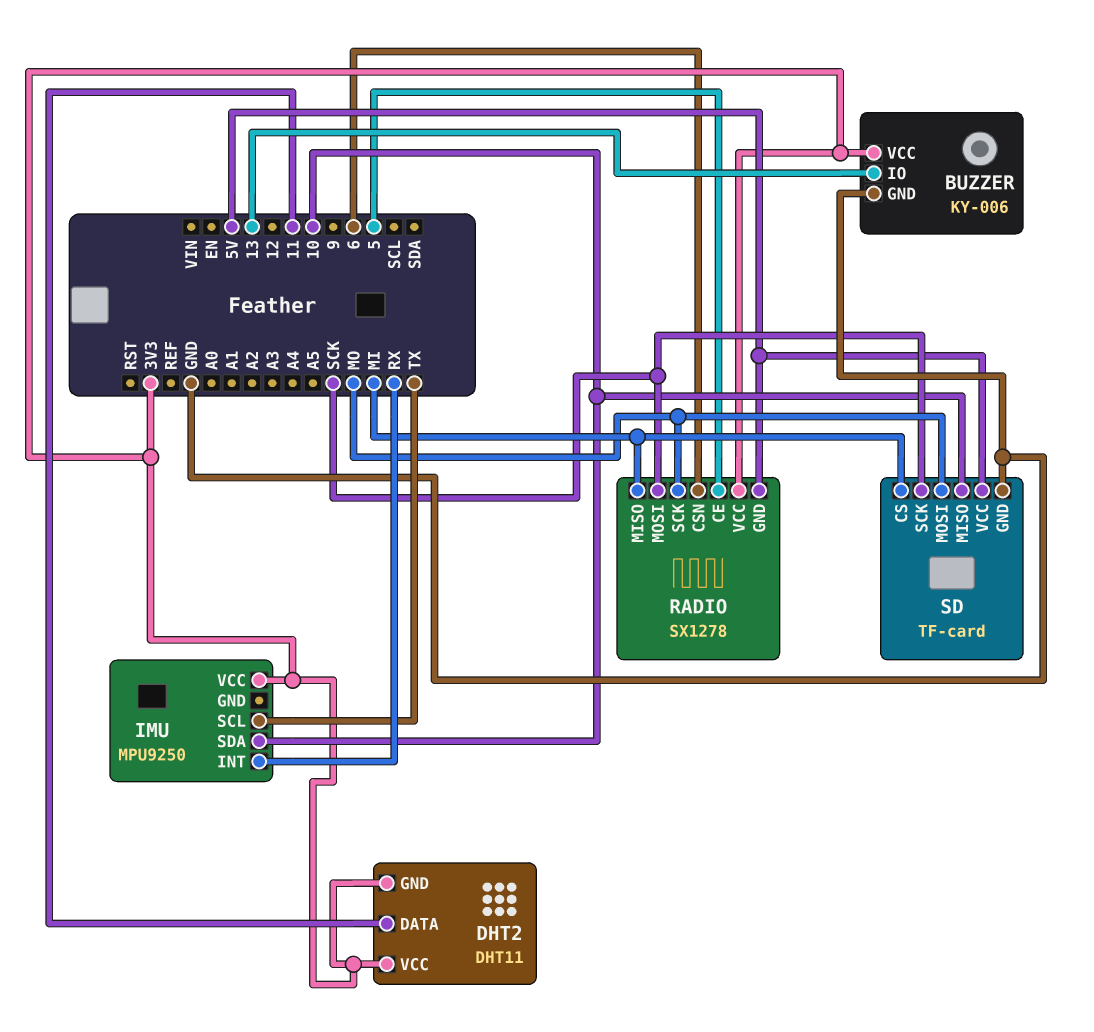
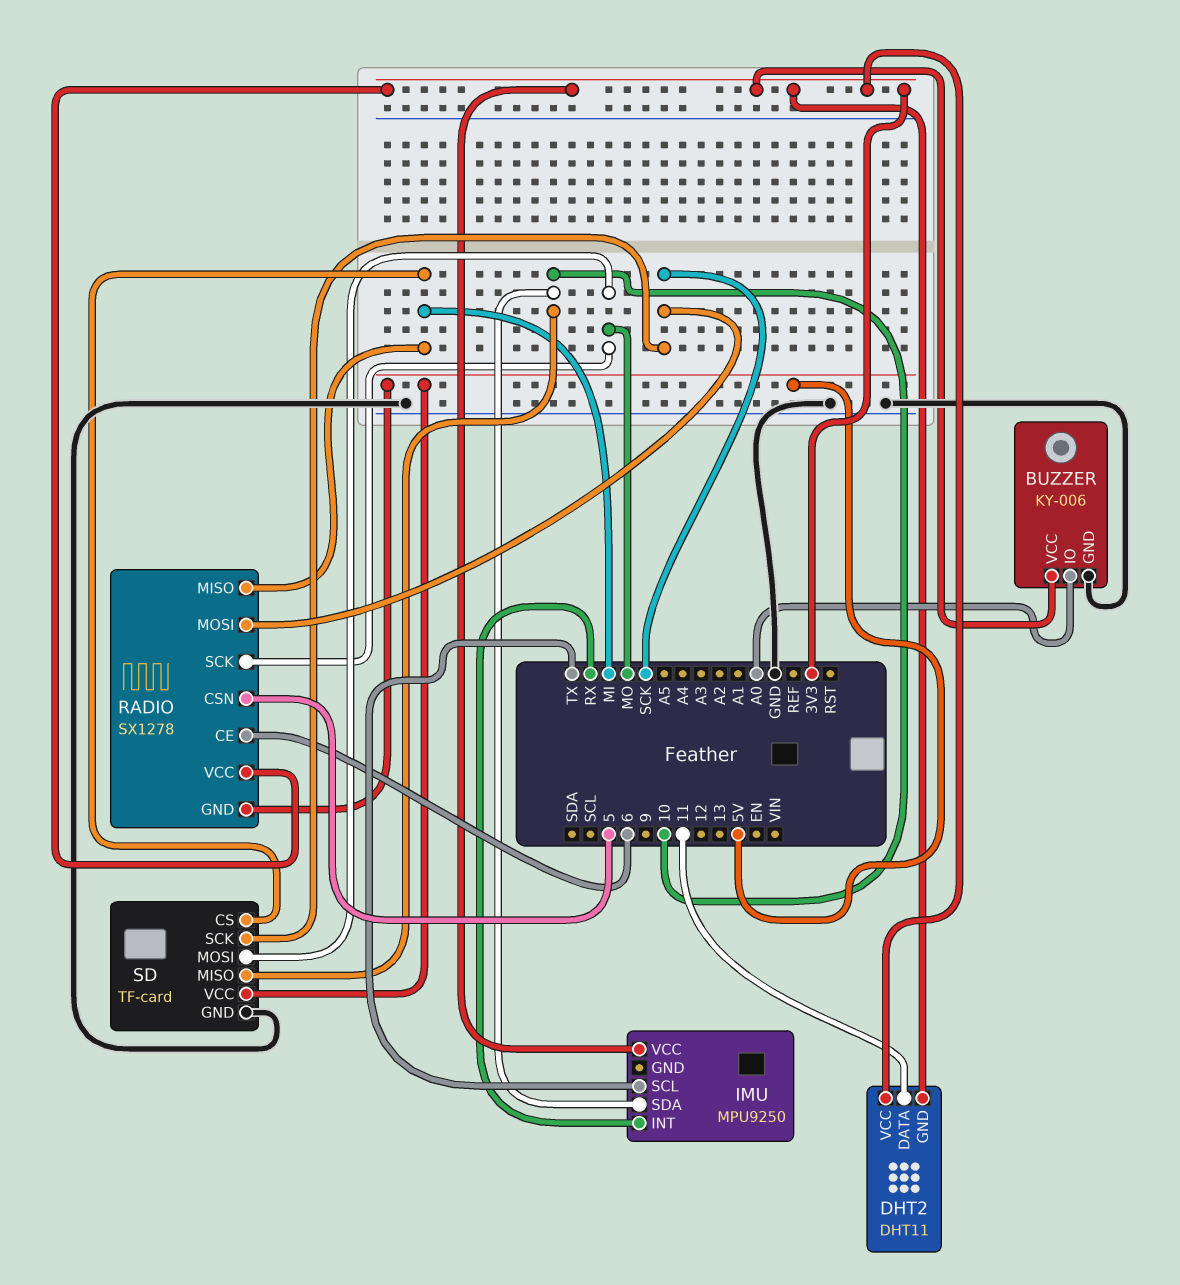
BUZZER pin IO: 13 -> A0
RADIO pin CE: 5 -> 6
RADIO pin CSN: 6 -> 5

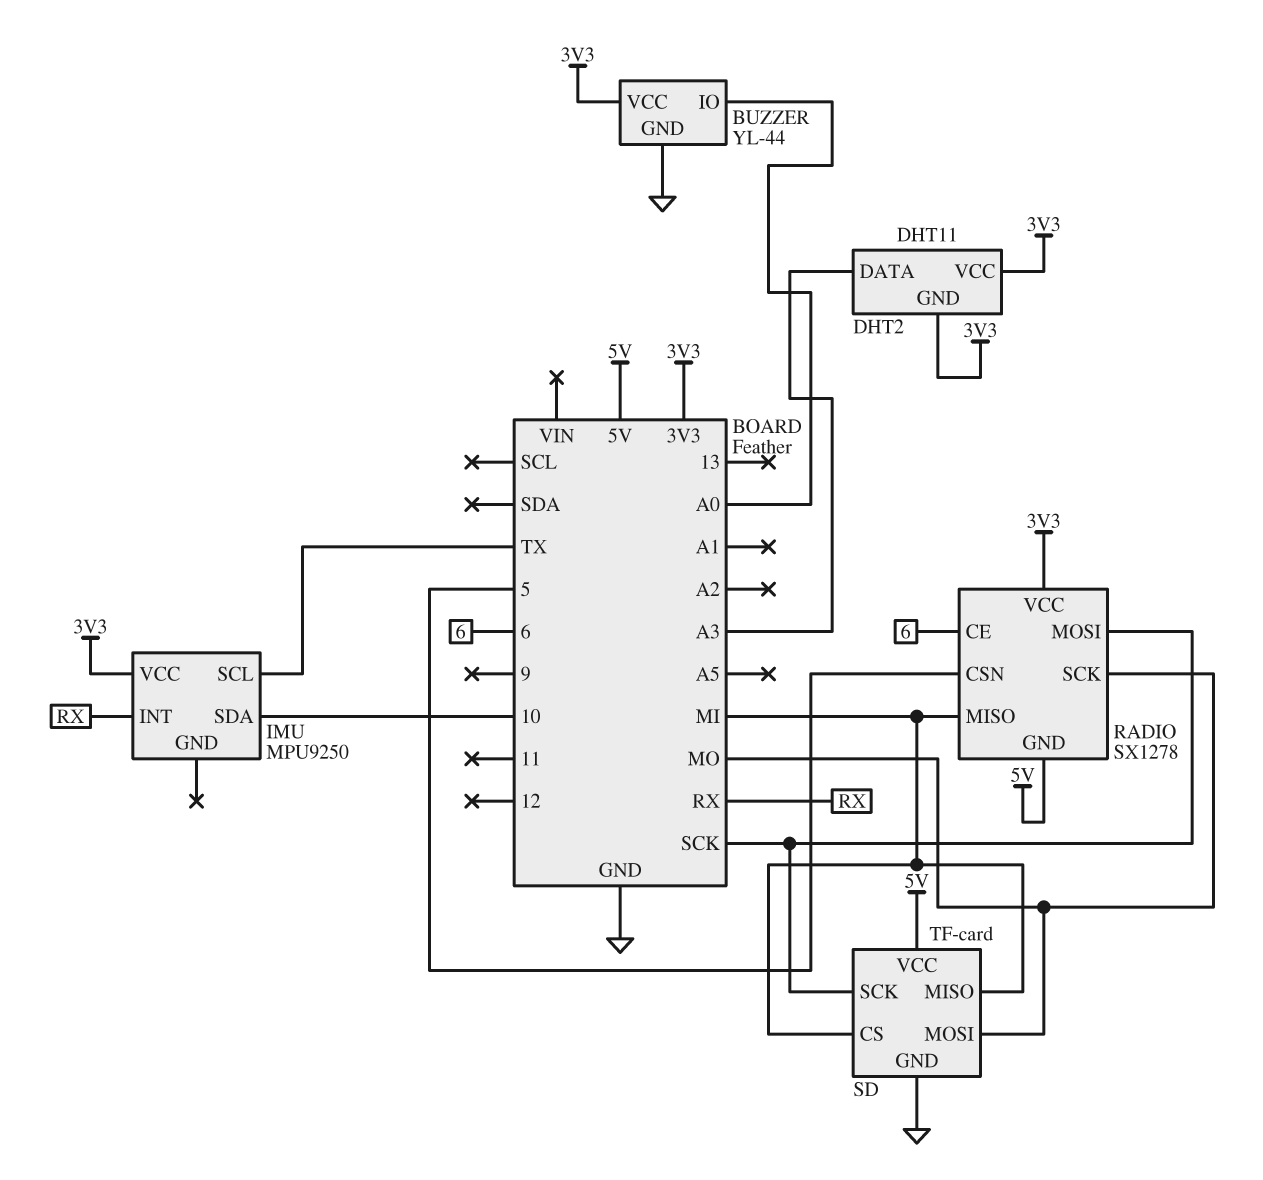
BUZZER: KY-006 -> YL-44
DHT2 pin DATA: 11 -> A3
SD pin MISO: 10 -> MI

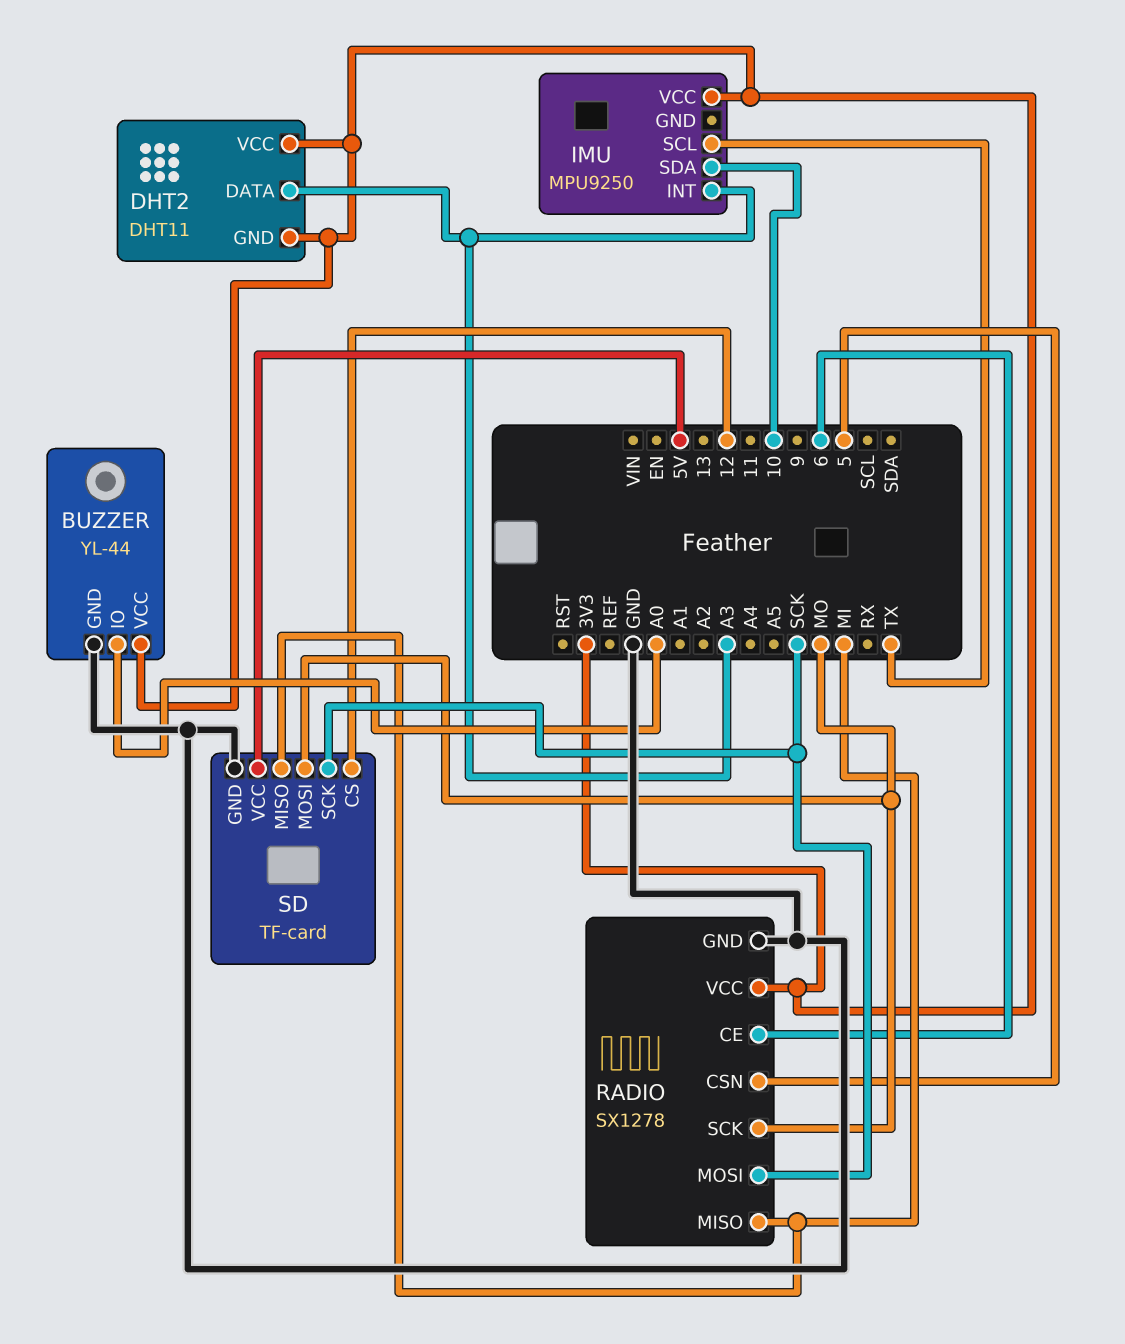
IMU pin INT: RX -> A3
RADIO pin GND: 5V -> GND
SD pin CS: MI -> 12

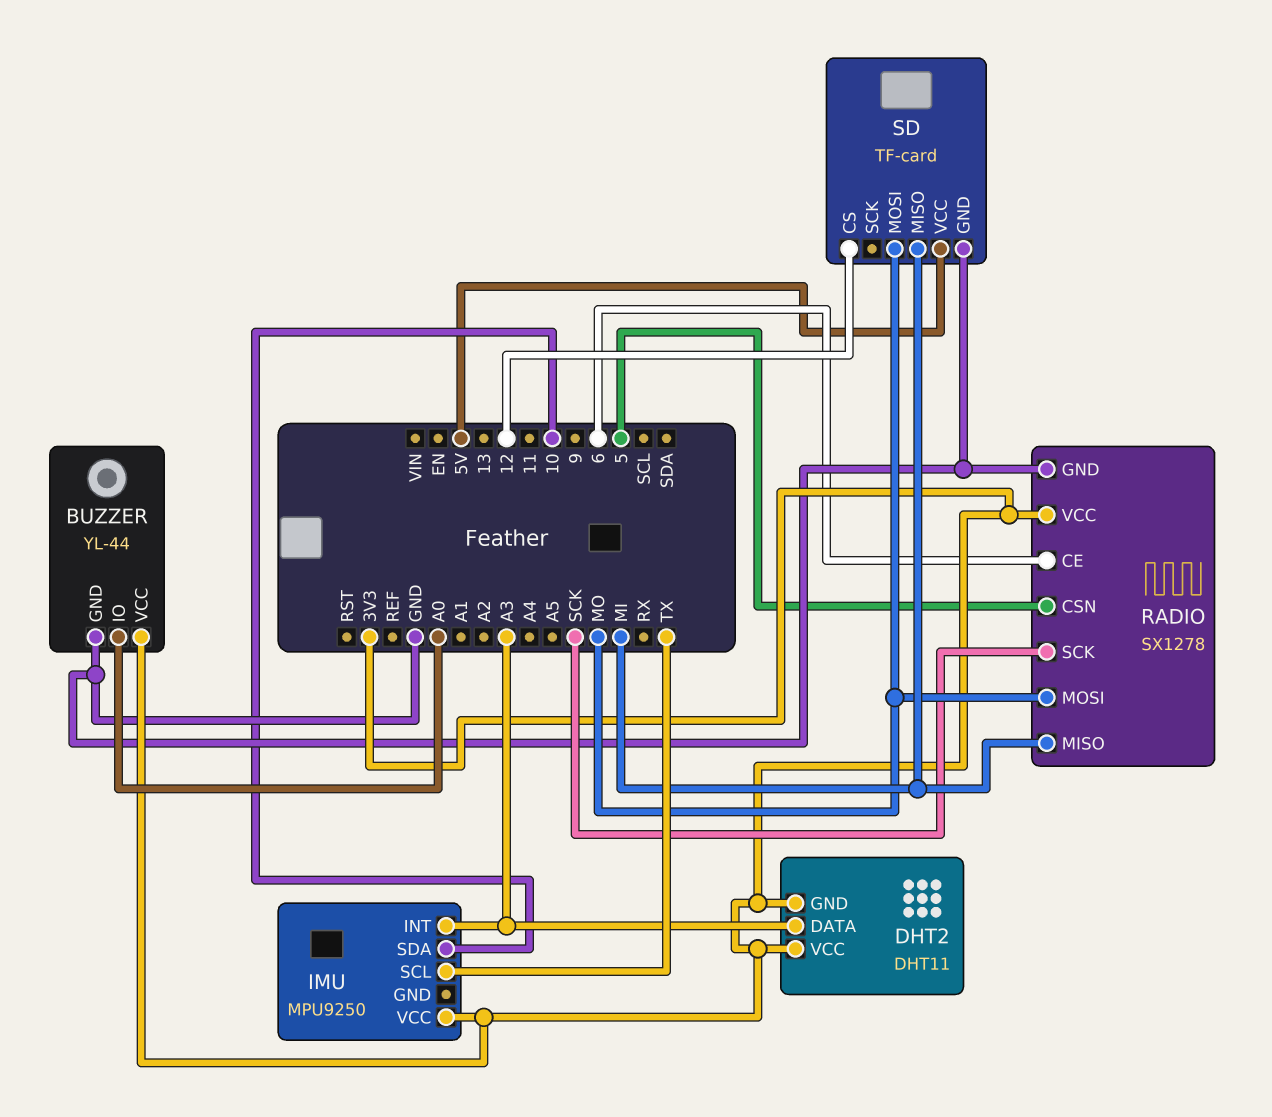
RADIO pin MOSI: SCK -> MO
RADIO pin SCK: MO -> SCK
SD pin SCK: SCK -> none

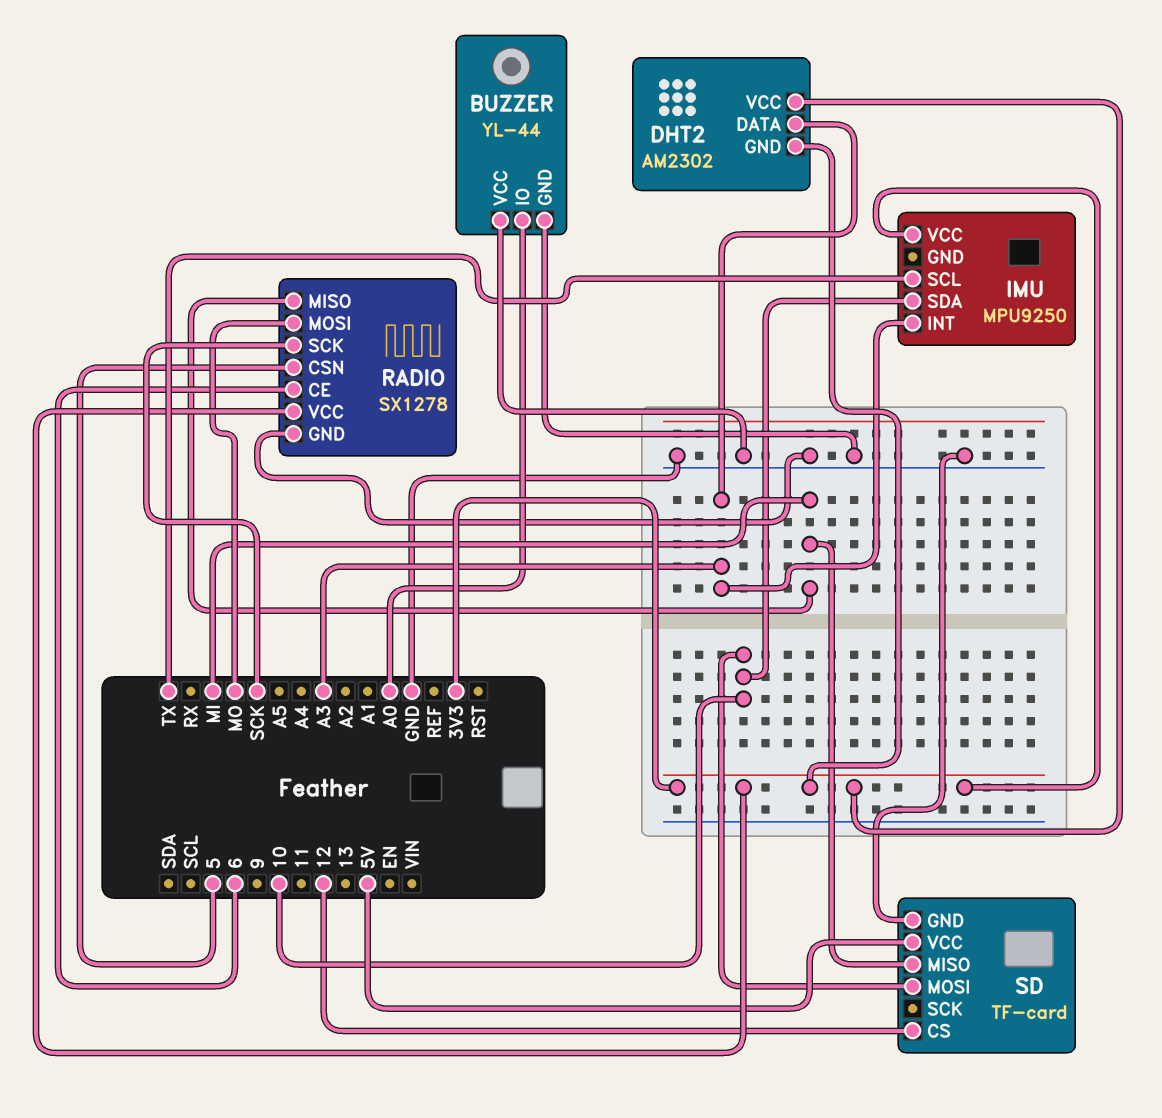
BUZZER pin VCC: 3V3 -> GND
DHT2: DHT11 -> AM2302
SD pin MOSI: MO -> 10

